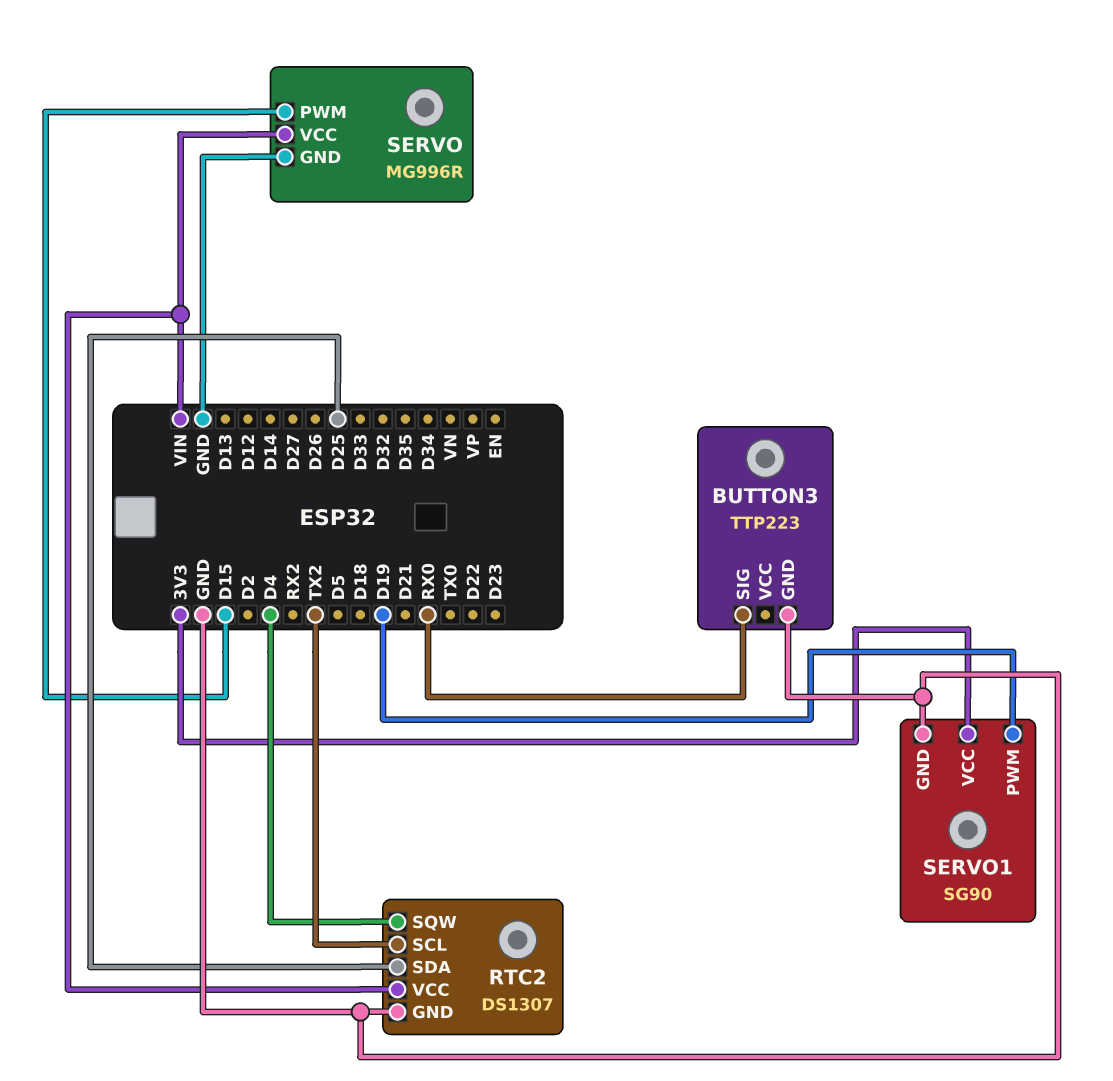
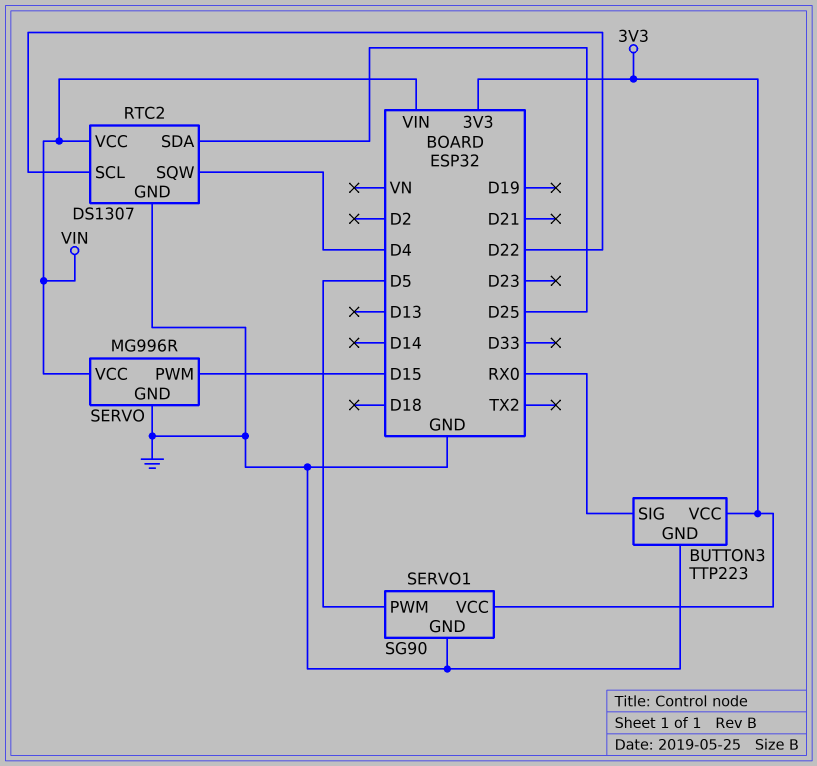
BUTTON3 pin VCC: none -> 3V3
RTC2 pin SCL: TX2 -> D22
SERVO1 pin PWM: D19 -> D5

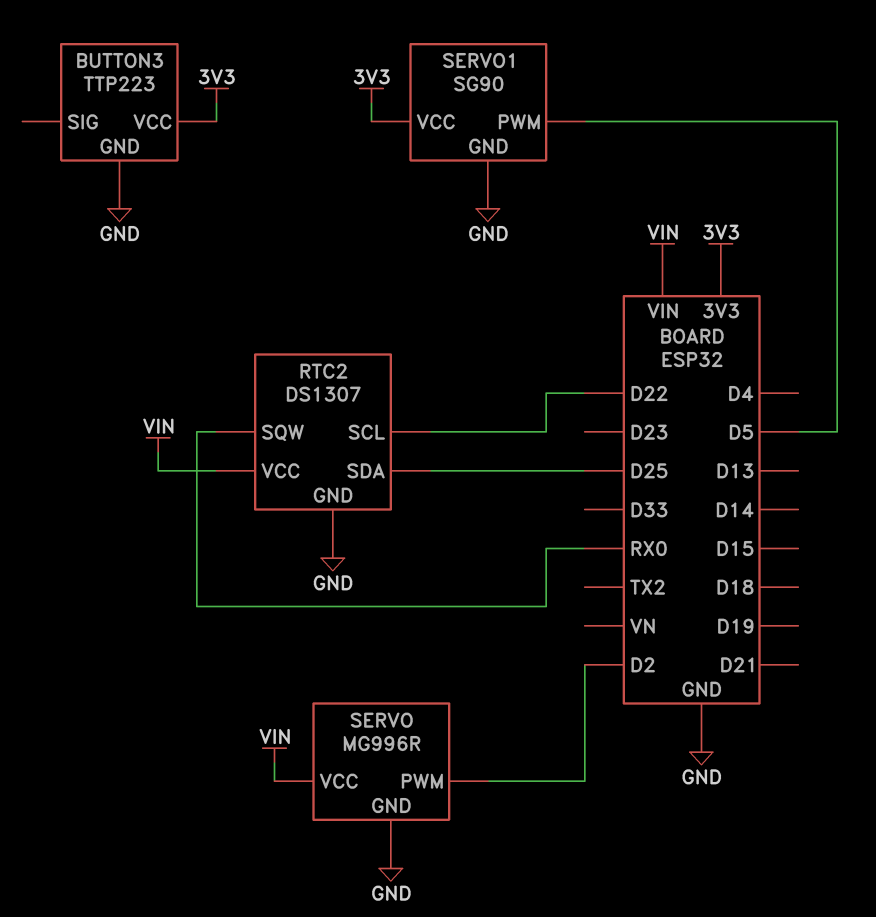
BUTTON3 pin SIG: RX0 -> none
RTC2 pin SQW: D4 -> RX0
SERVO pin PWM: D15 -> D2

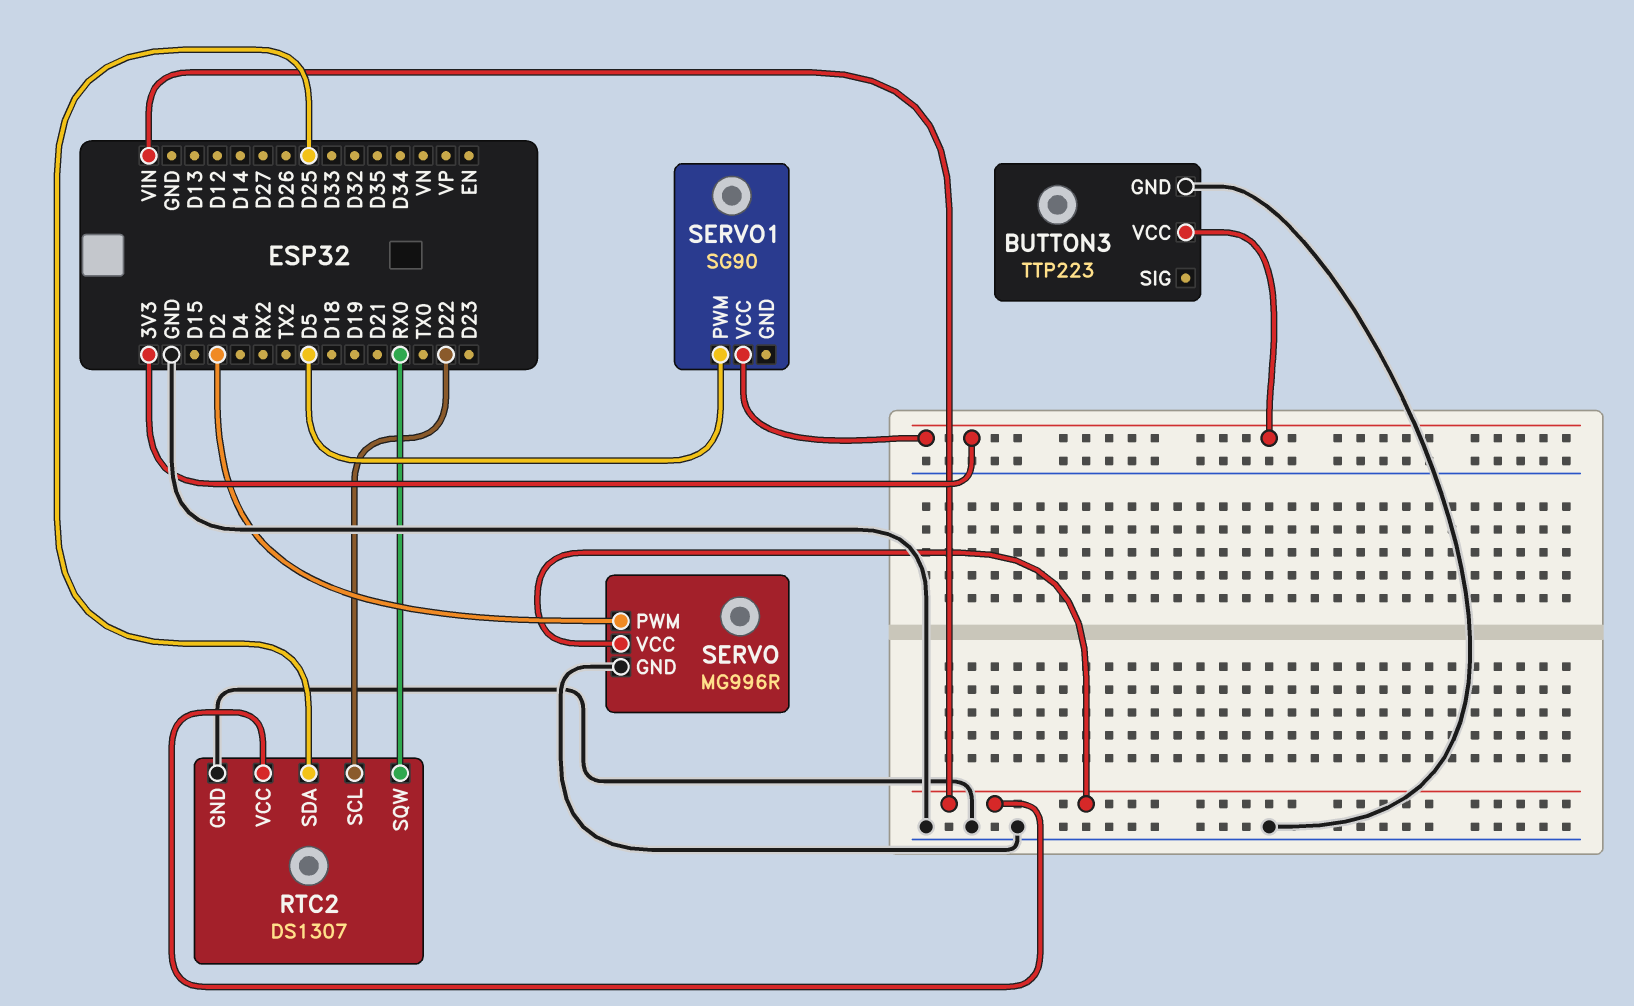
SERVO1 pin GND: GND -> none

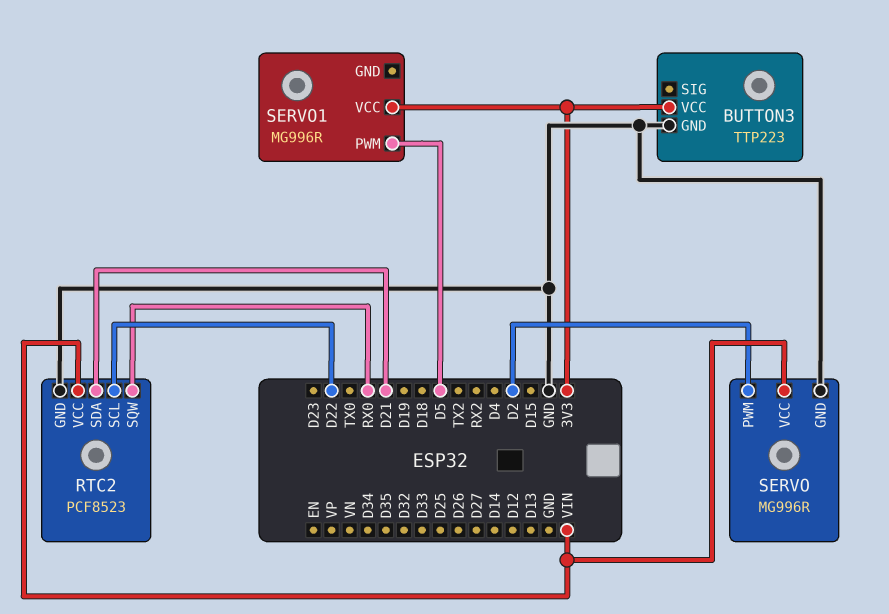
RTC2: DS1307 -> PCF8523
RTC2 pin SDA: D25 -> D21
SERVO1: SG90 -> MG996R

